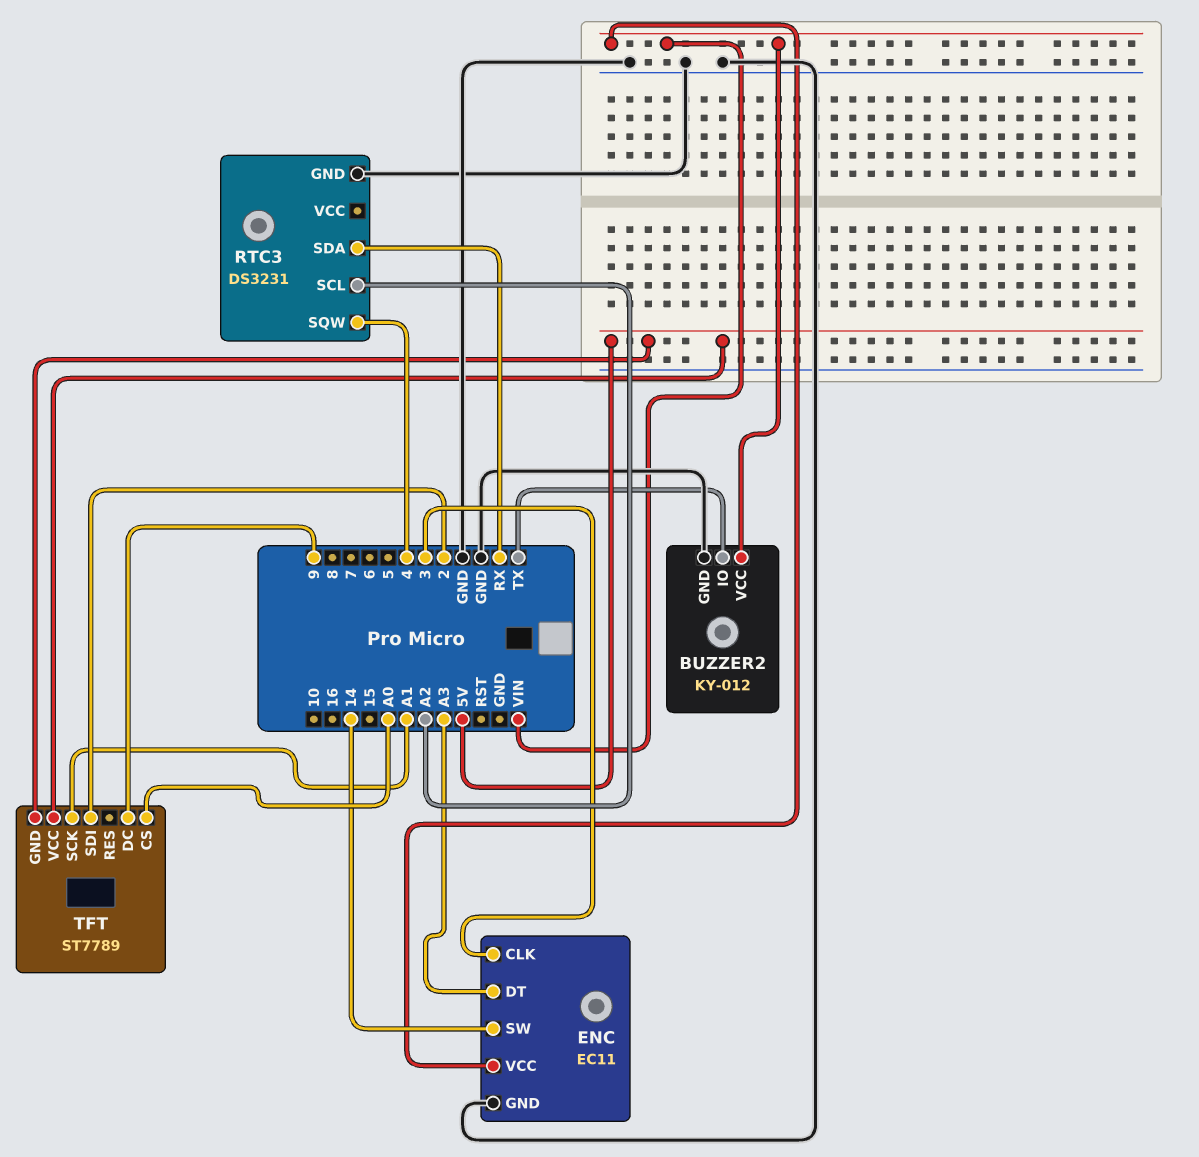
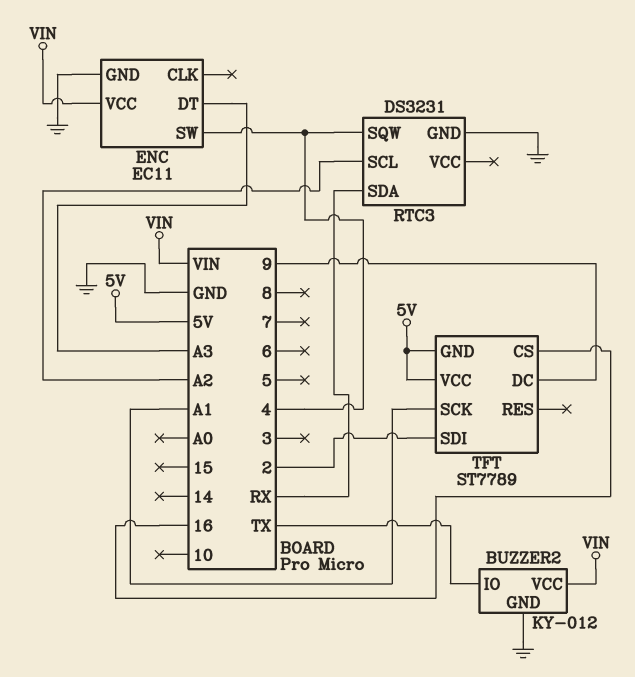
ENC pin CLK: 3 -> none
ENC pin SW: 14 -> 4
TFT pin CS: A0 -> 16

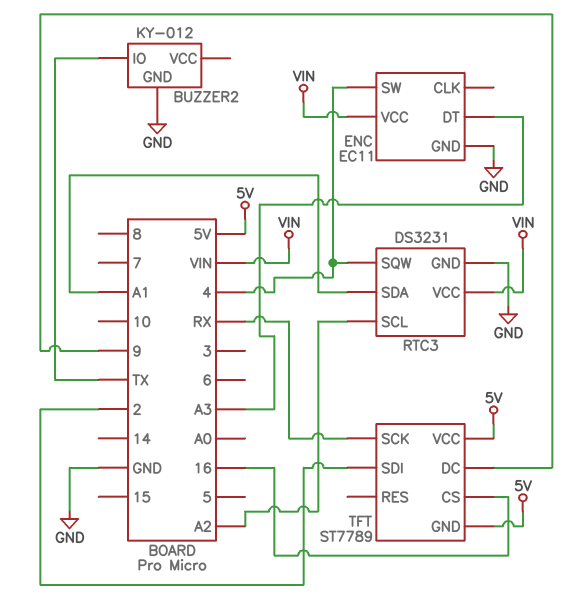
BUZZER2 pin VCC: VIN -> none
RTC3 pin SDA: RX -> A1
RTC3 pin VCC: none -> VIN
TFT pin SCK: A1 -> RX

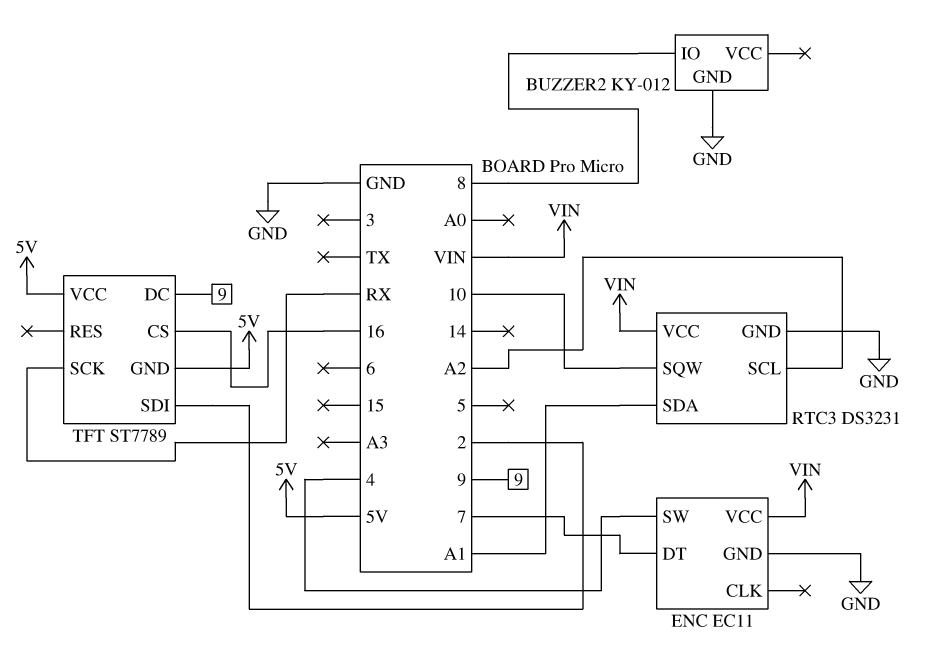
BUZZER2 pin IO: TX -> 8
ENC pin DT: A3 -> 7
RTC3 pin SQW: 4 -> 10

